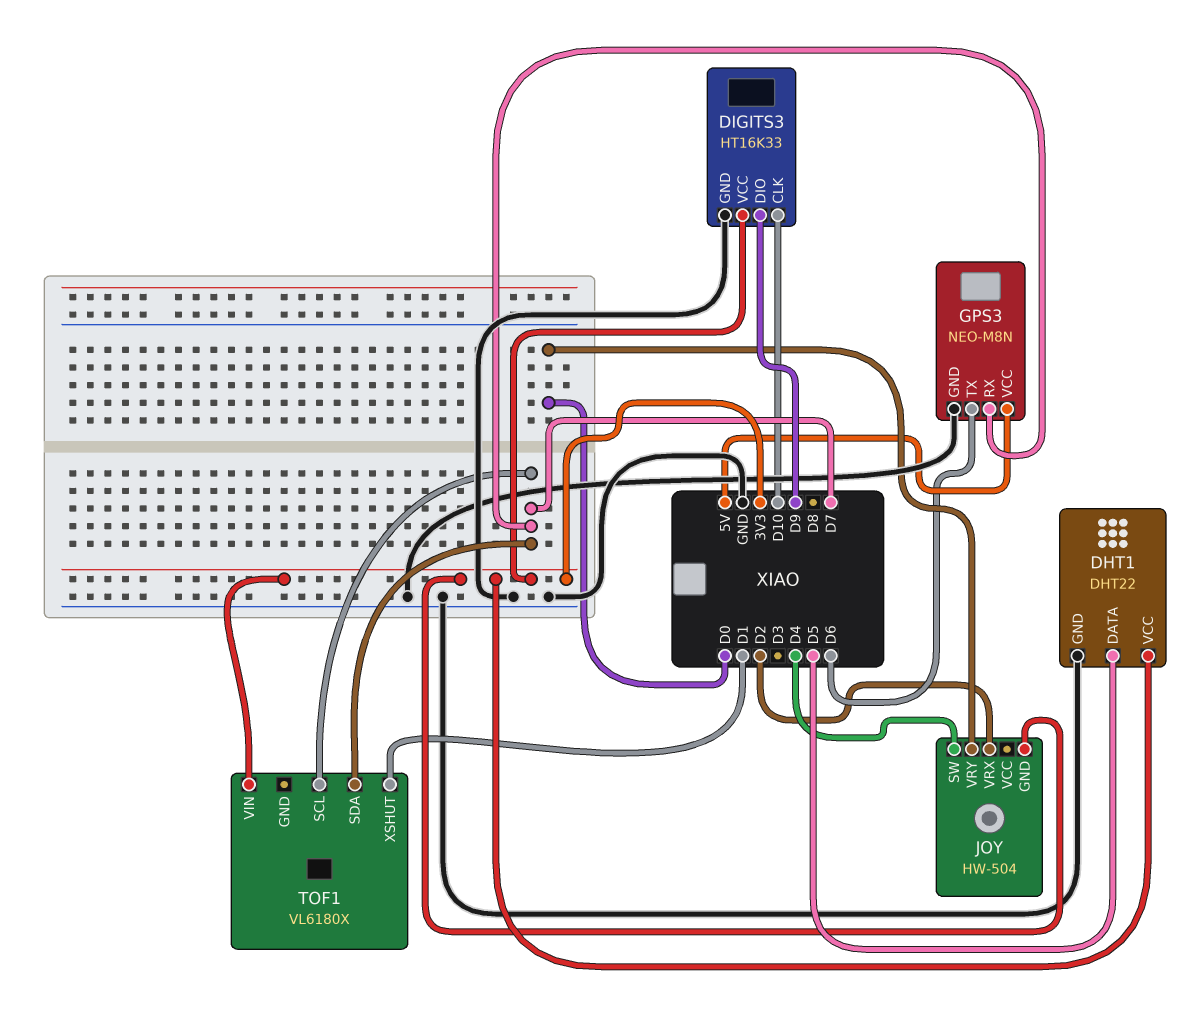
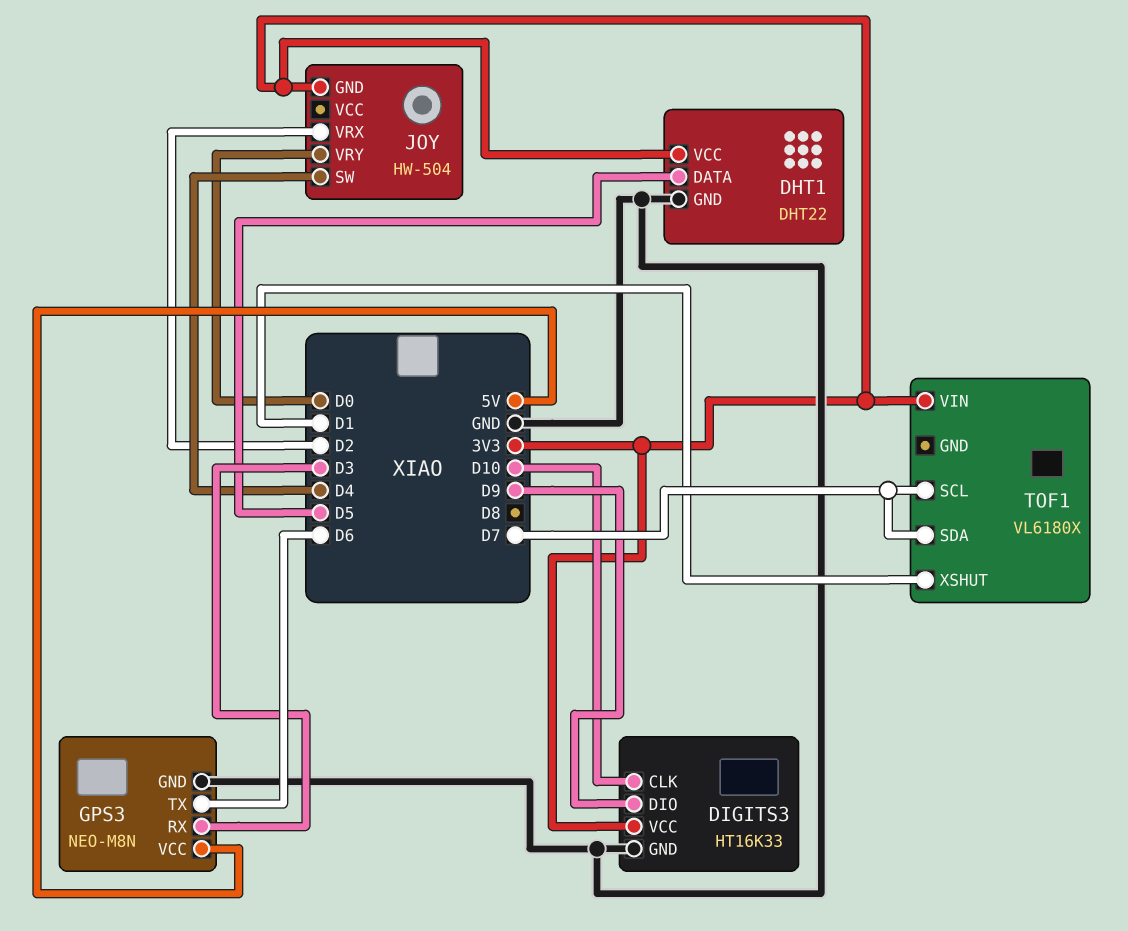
GPS3 pin RX: D7 -> D3

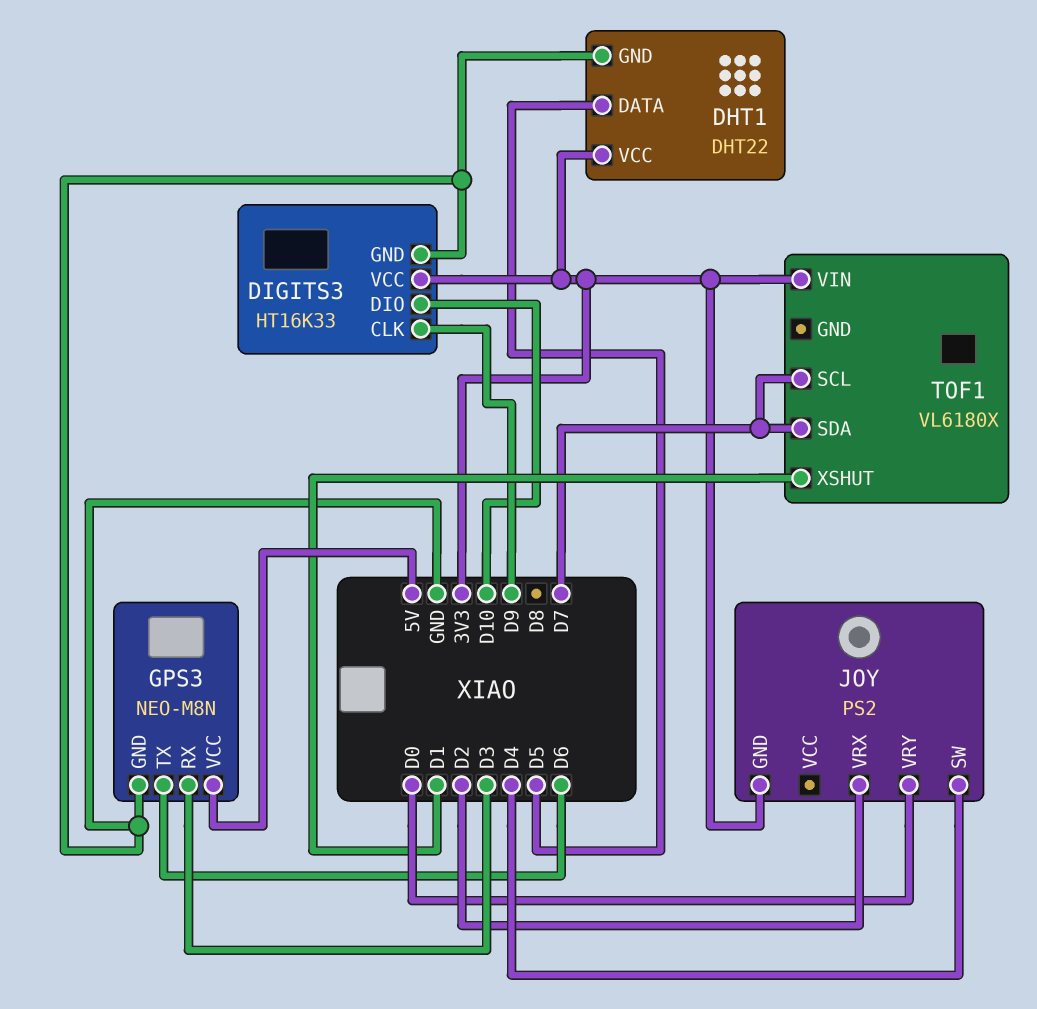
DIGITS3 pin CLK: D10 -> D9
DIGITS3 pin DIO: D9 -> D10
JOY: HW-504 -> PS2

